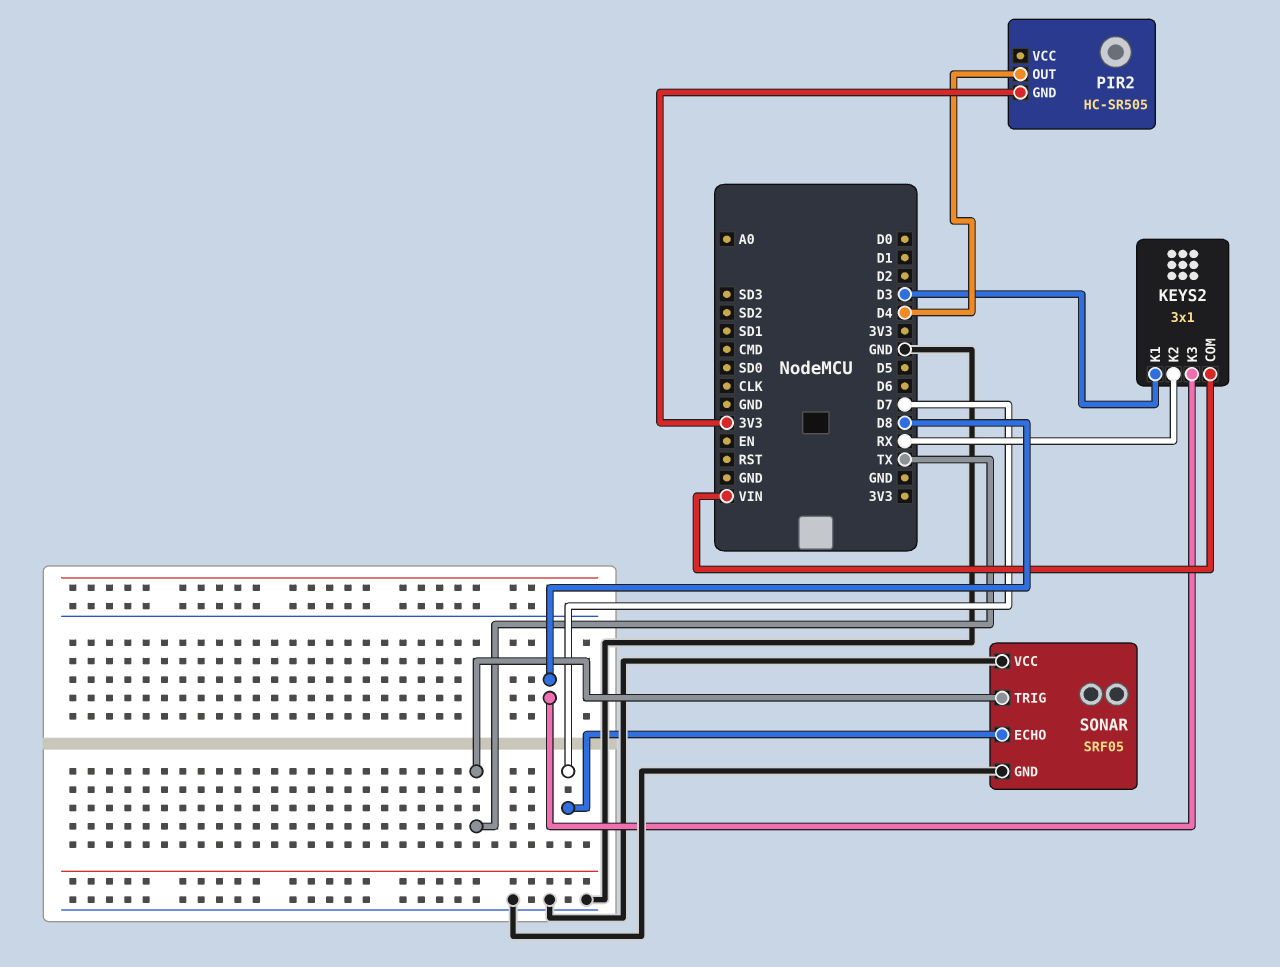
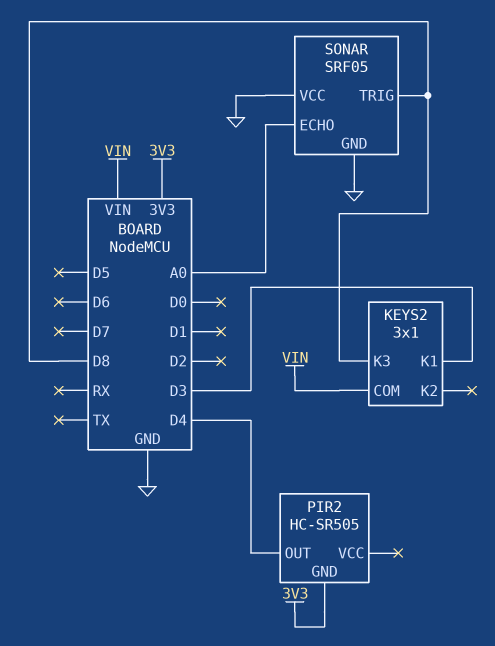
KEYS2 pin K2: RX -> none
SONAR pin ECHO: D7 -> A0
SONAR pin TRIG: TX -> D8

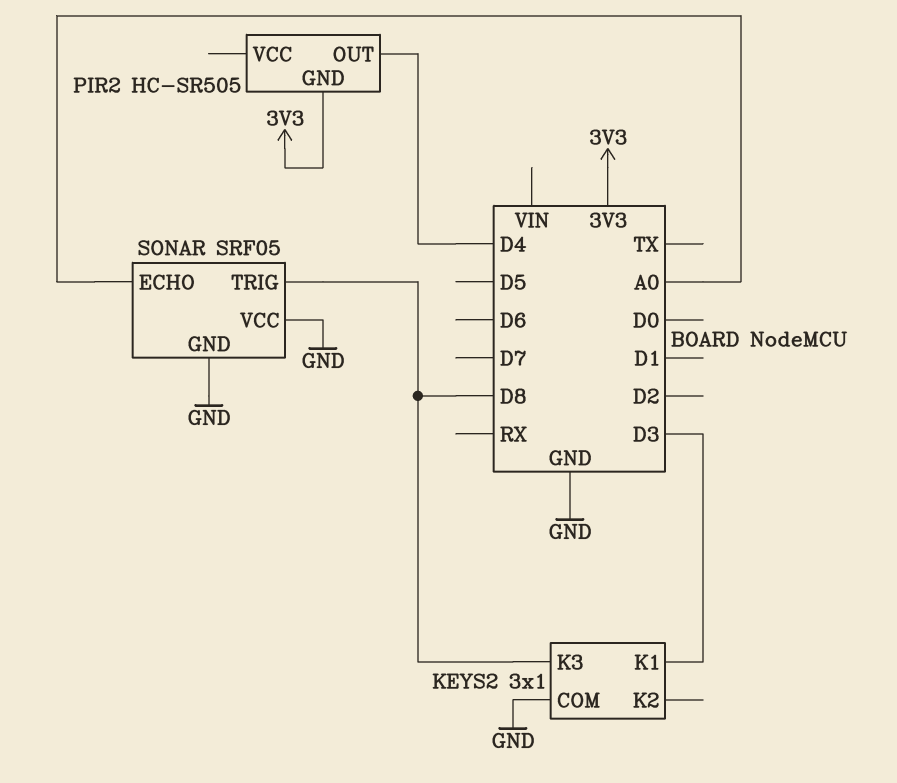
KEYS2 pin COM: VIN -> GND

